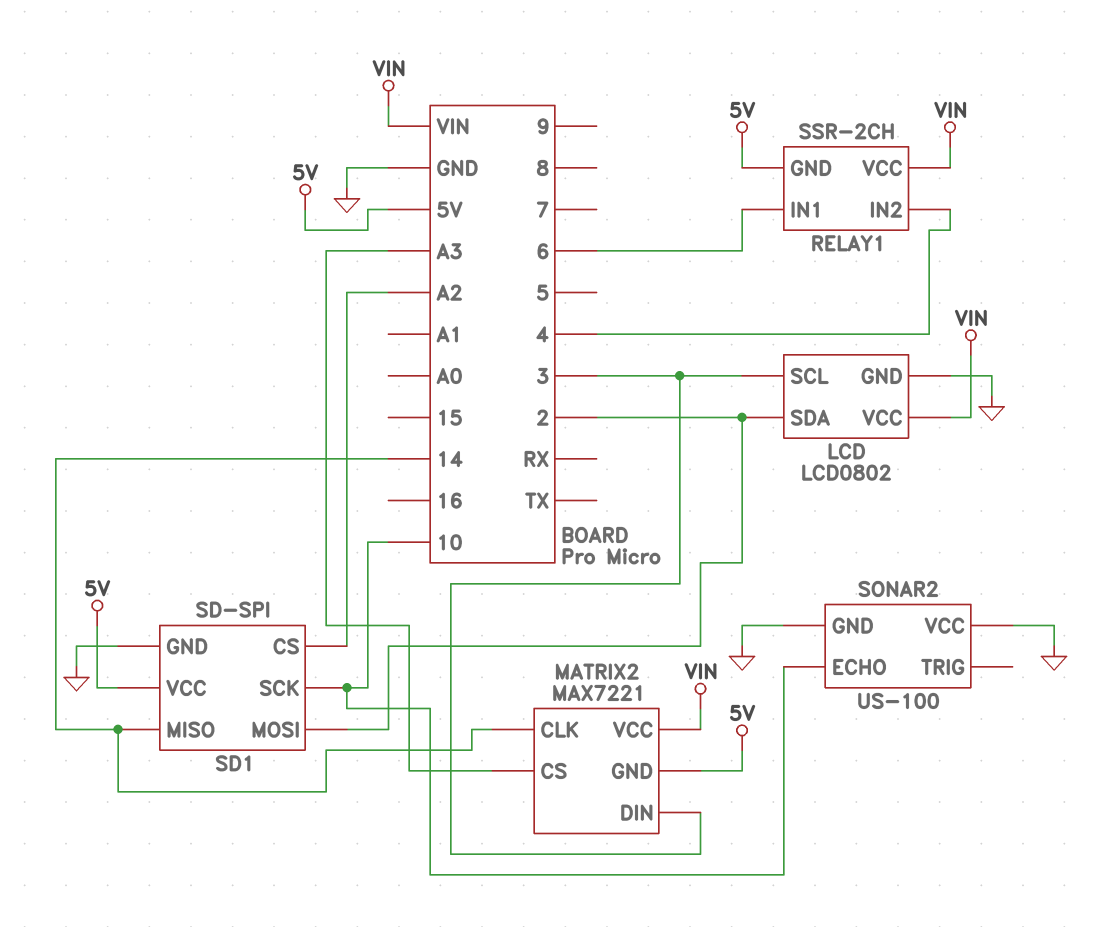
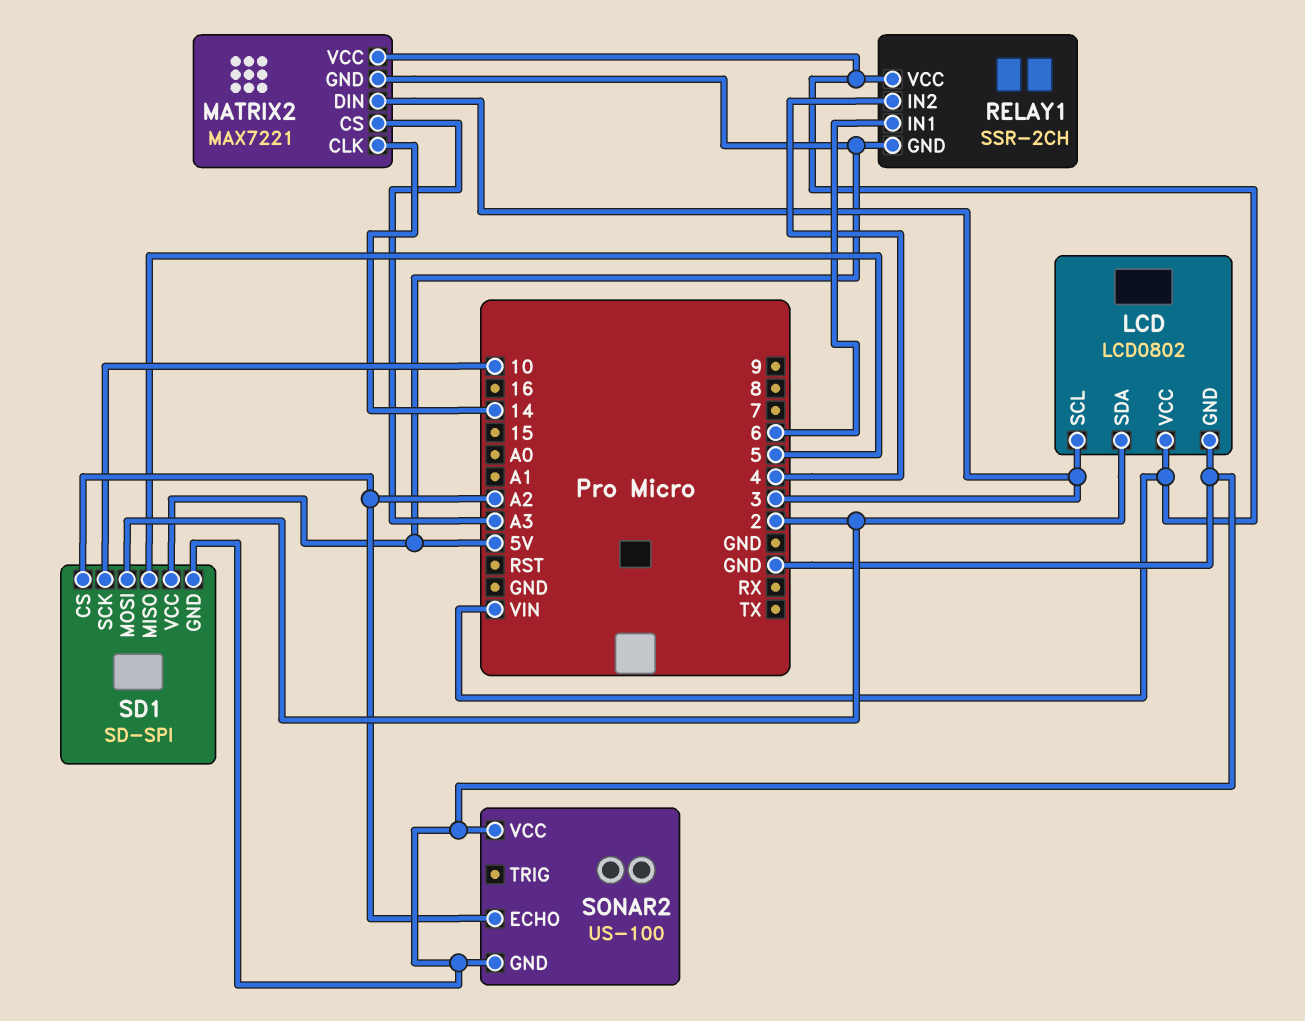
SD1 pin MISO: 14 -> 5
SONAR2 pin ECHO: 10 -> A2

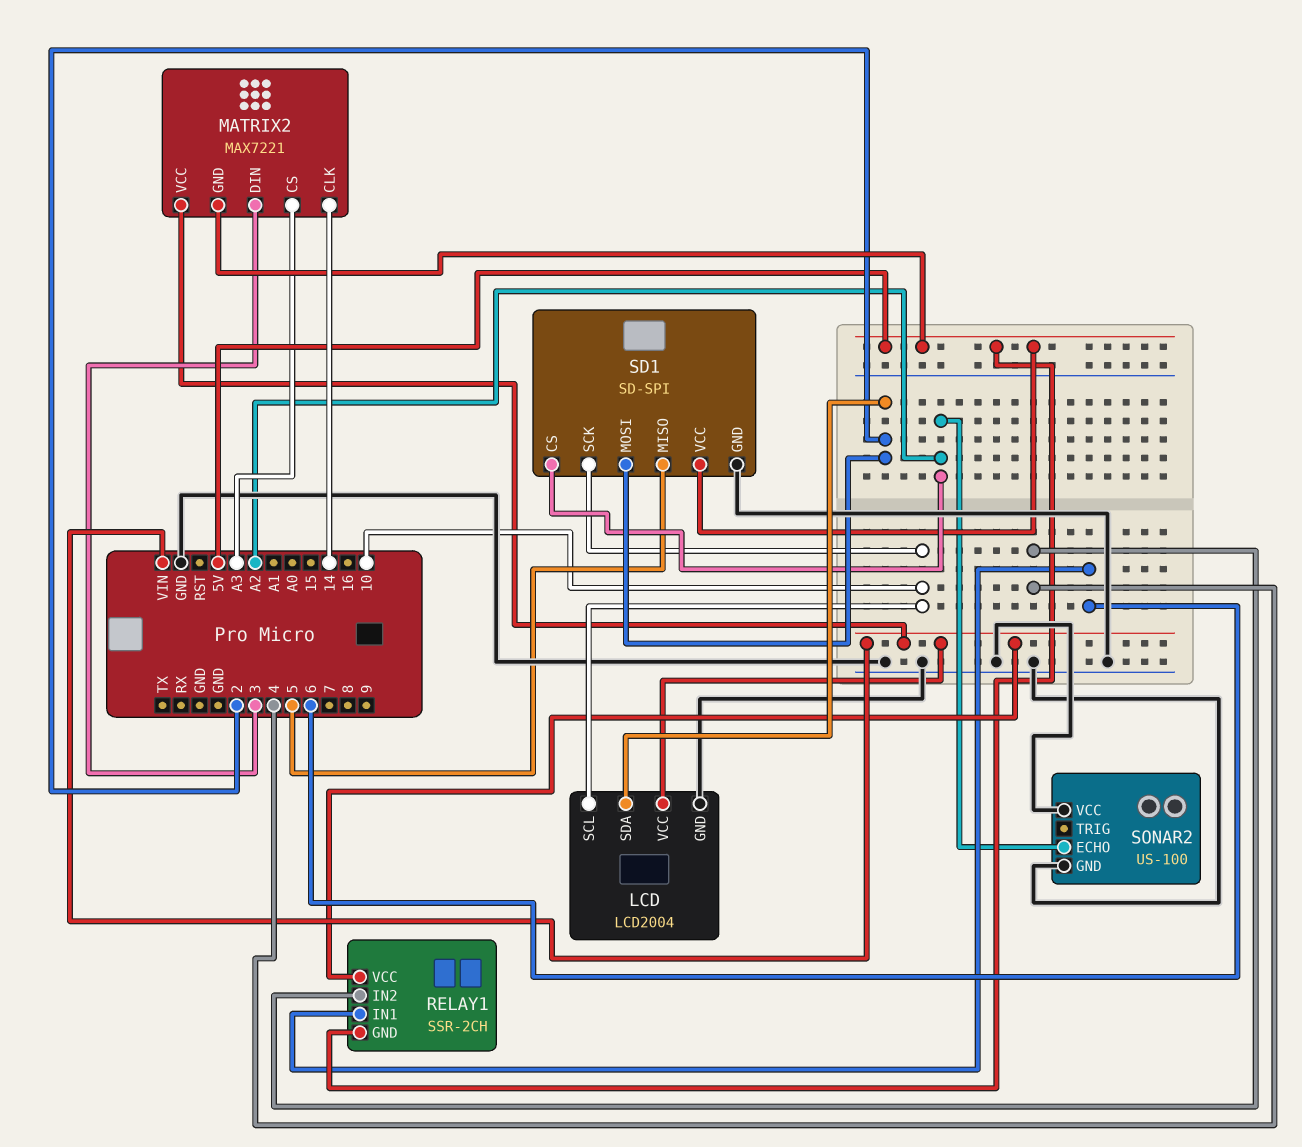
LCD: LCD0802 -> LCD2004
LCD pin SCL: 3 -> 10

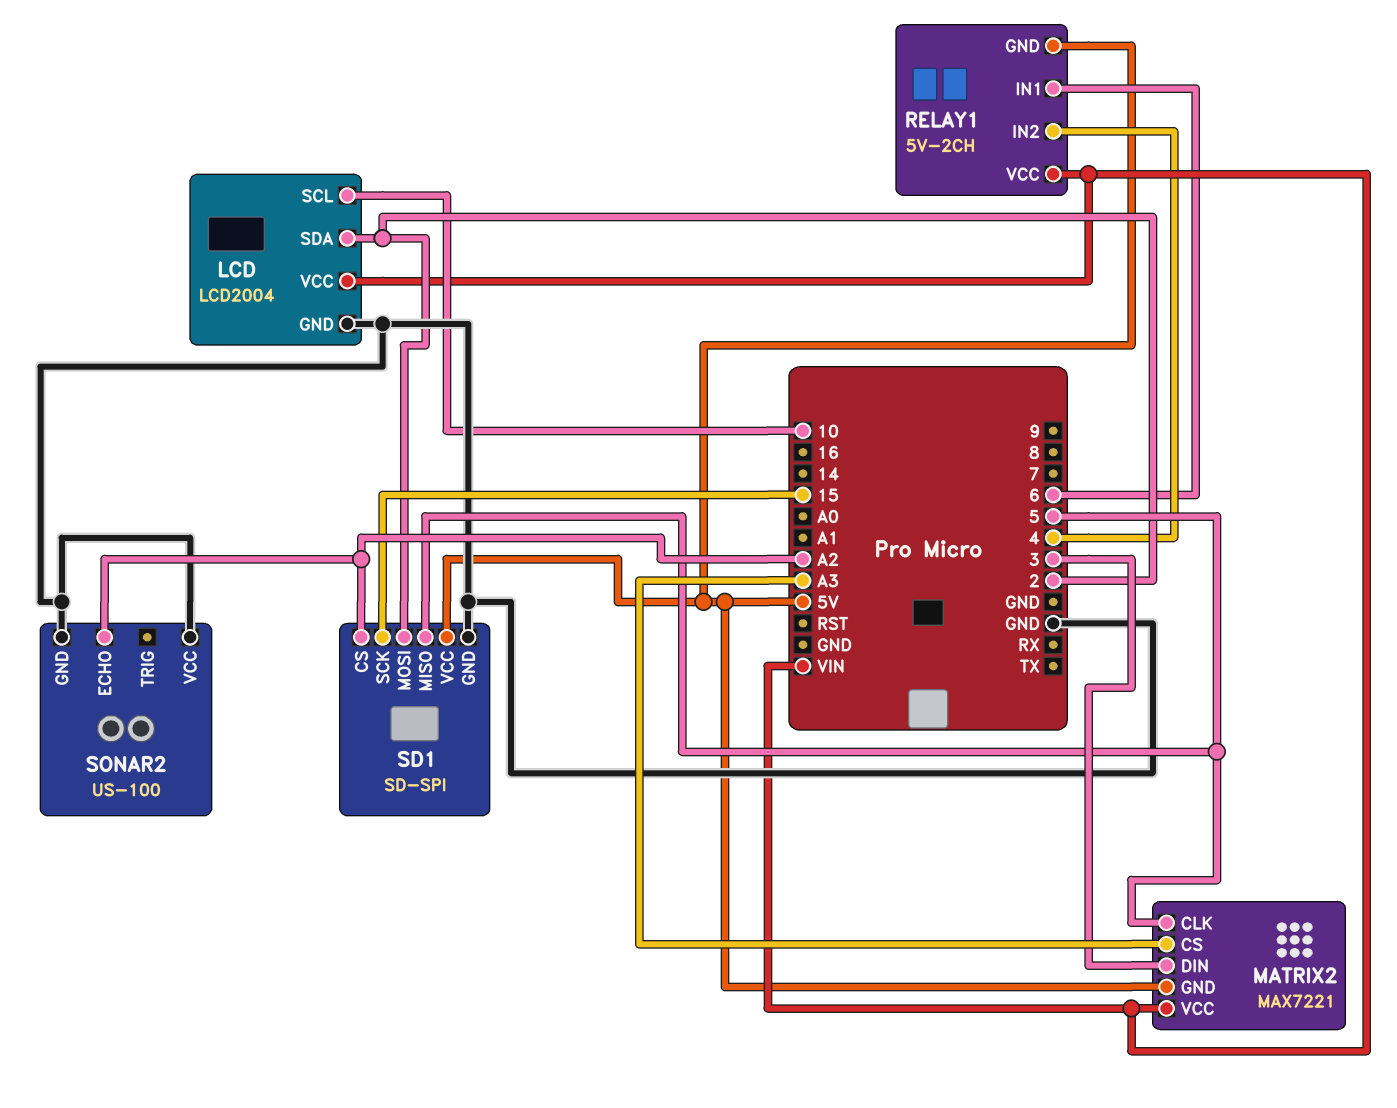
MATRIX2 pin CLK: 14 -> 5
RELAY1: SSR-2CH -> 5V-2CH
SD1 pin SCK: 10 -> 15

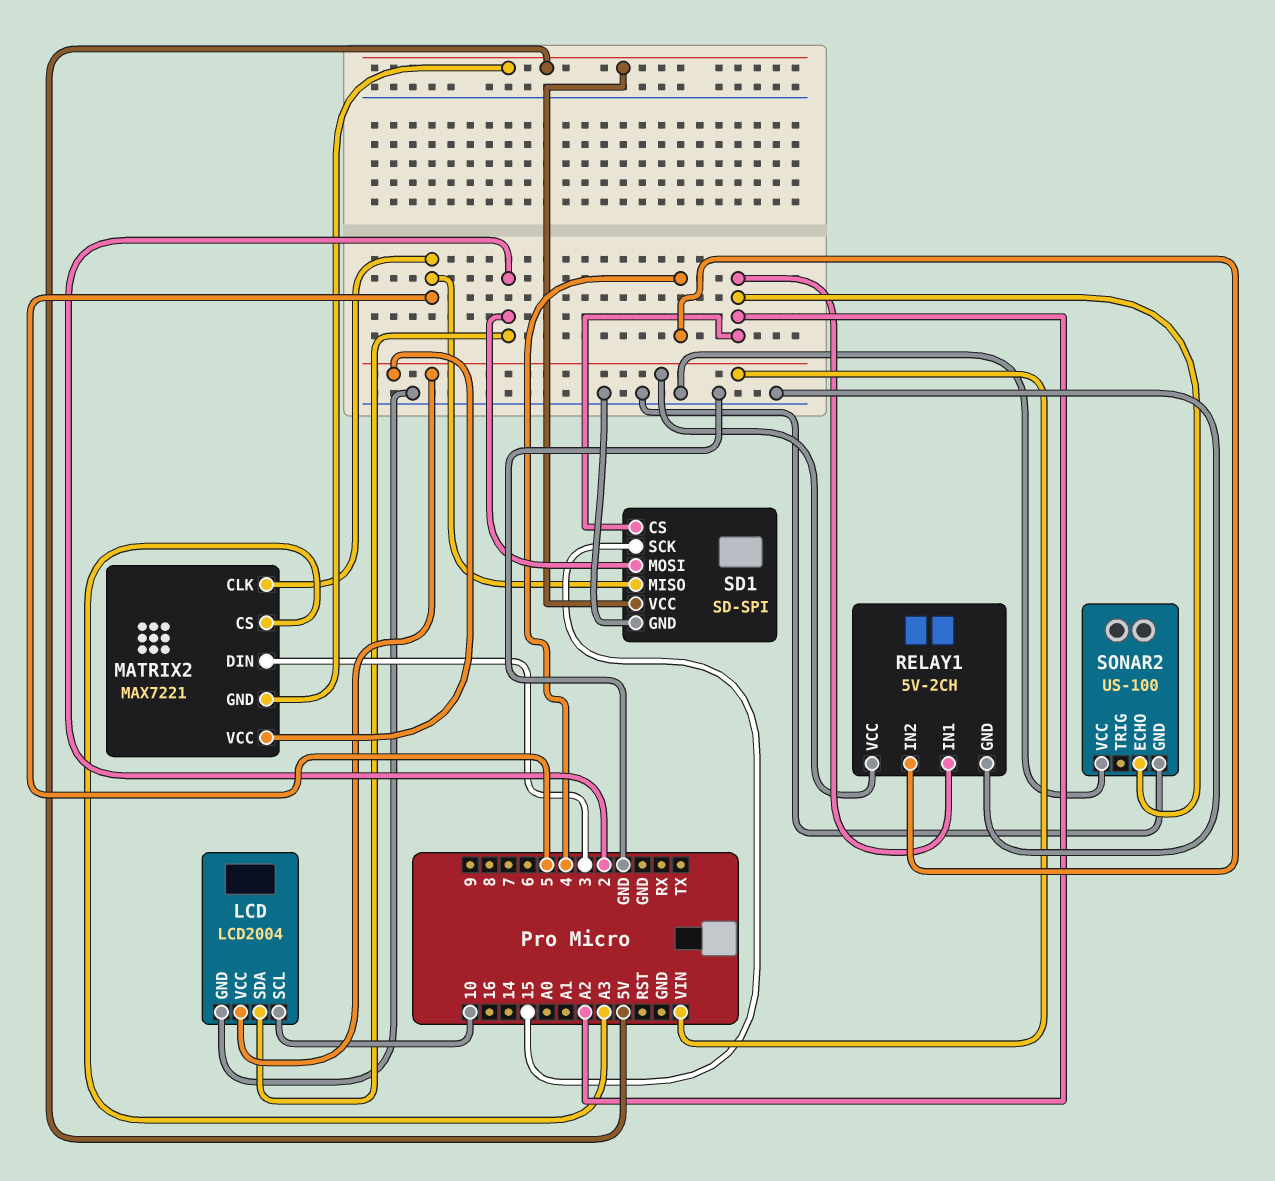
RELAY1 pin GND: 5V -> GND
RELAY1 pin IN1: 6 -> A2

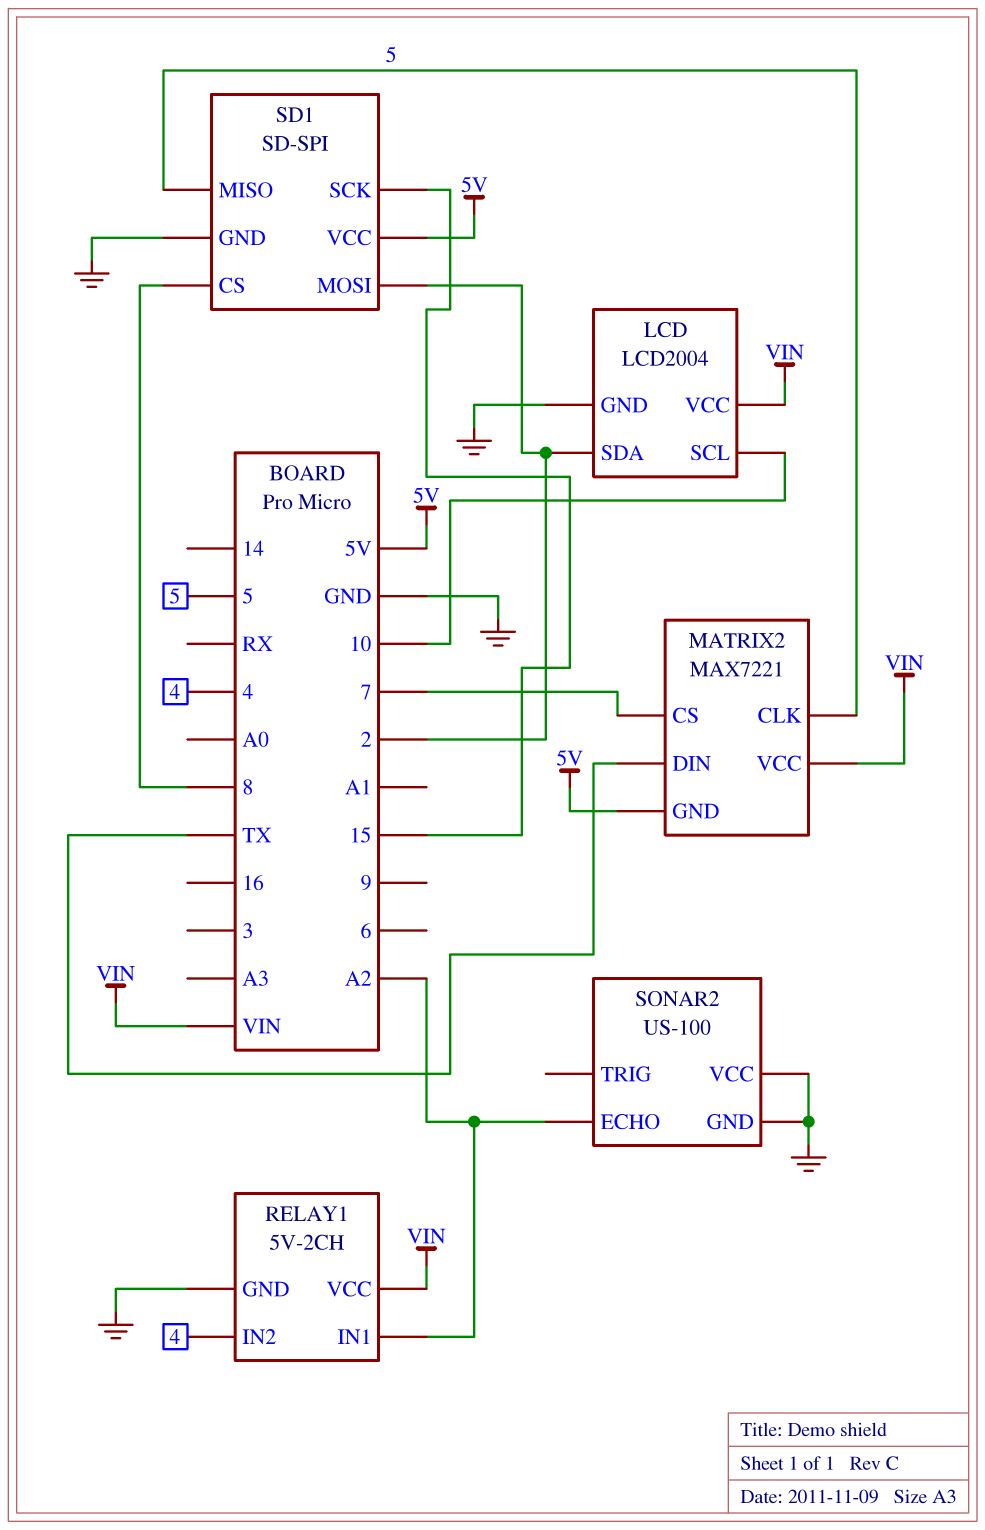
MATRIX2 pin CS: A3 -> 7
MATRIX2 pin DIN: 3 -> TX
SD1 pin CS: A2 -> 8

